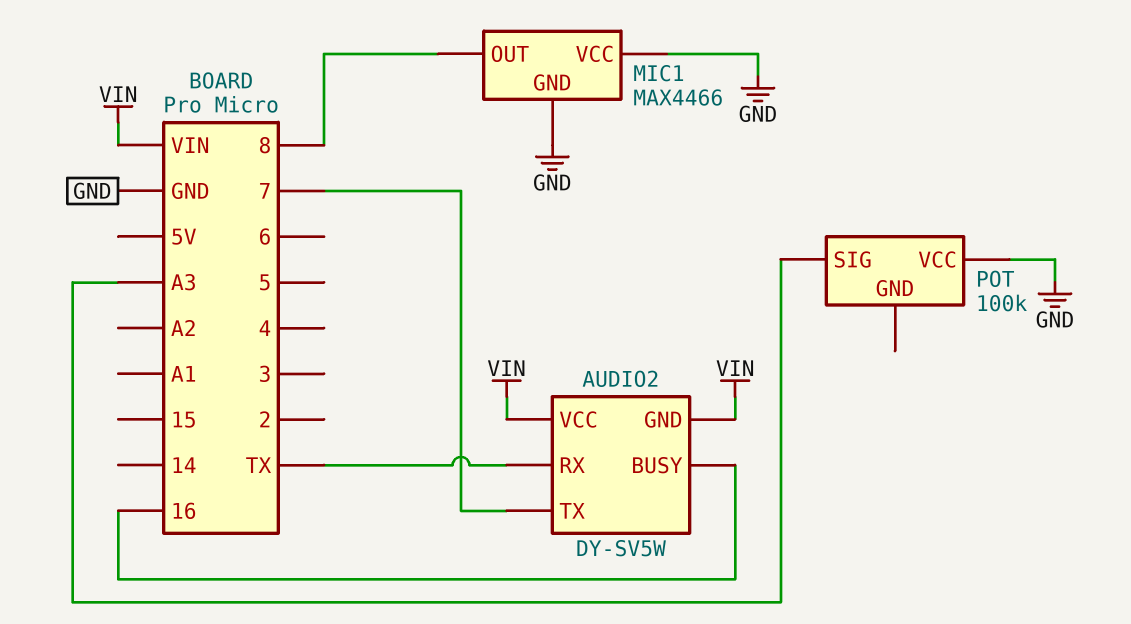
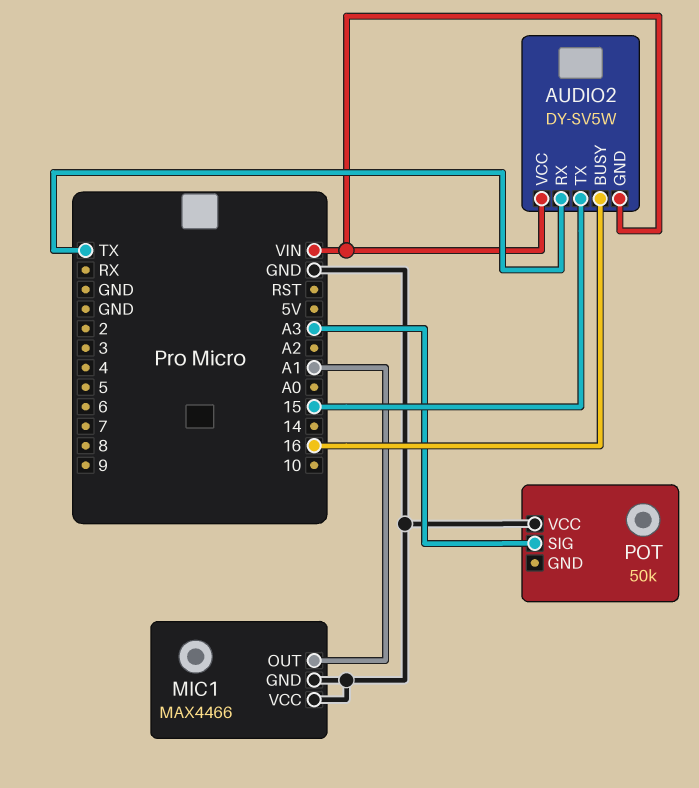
AUDIO2 pin TX: 7 -> 15
MIC1 pin OUT: 8 -> A1
POT: 100k -> 50k

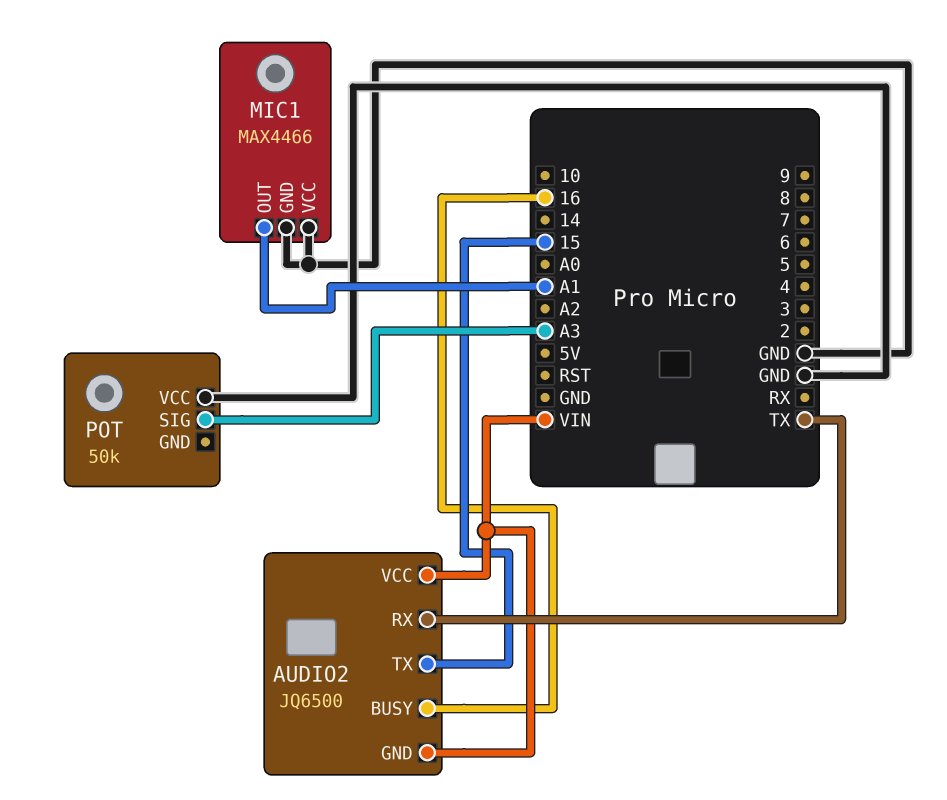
AUDIO2: DY-SV5W -> JQ6500

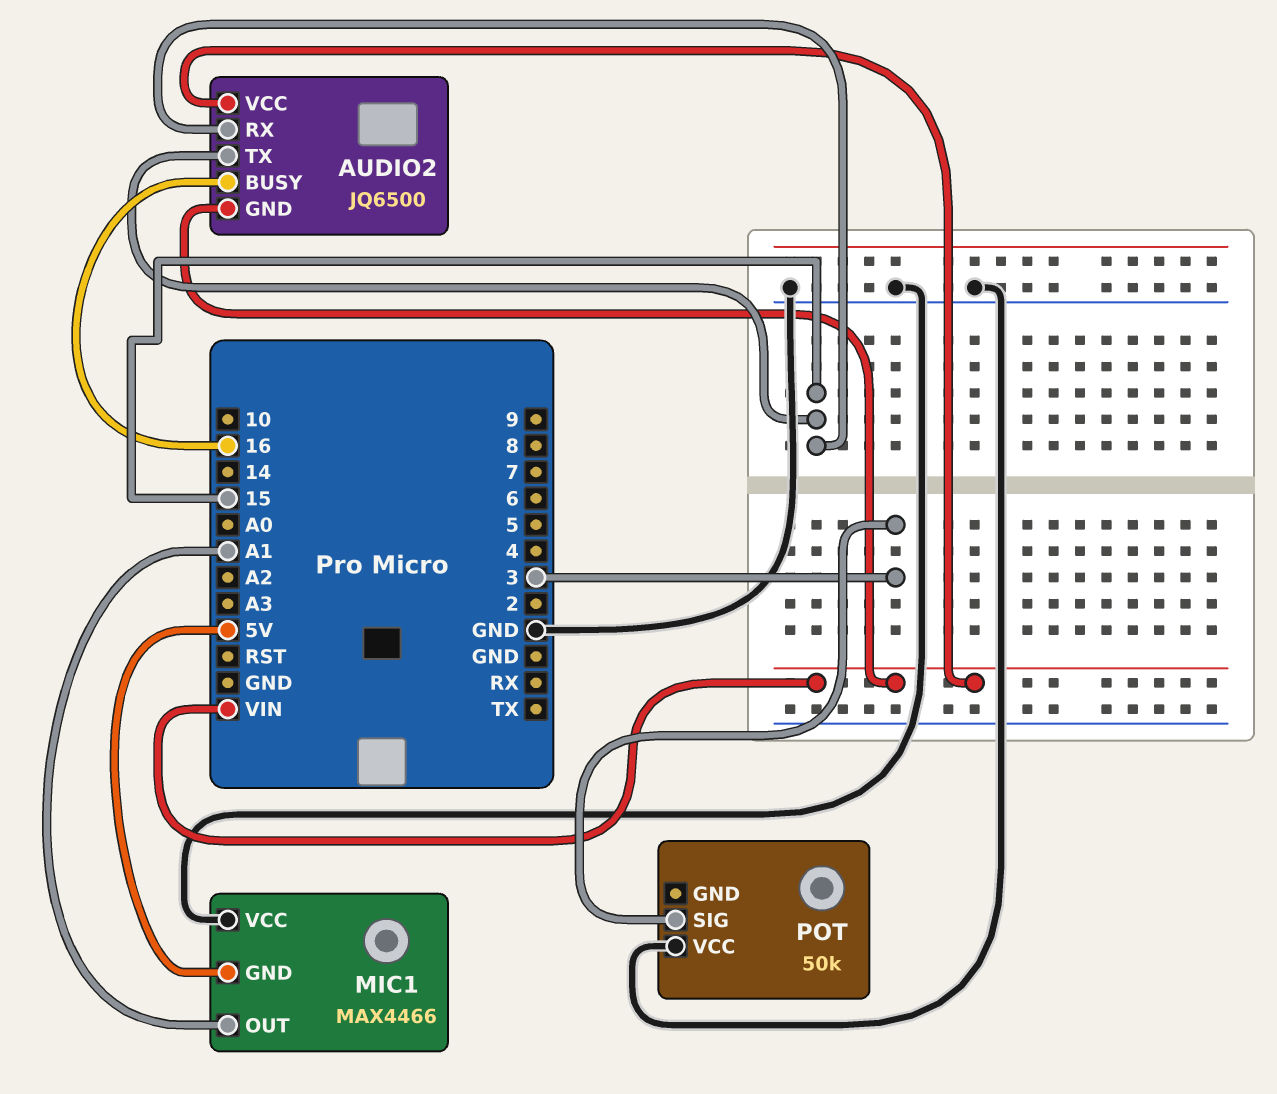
AUDIO2 pin RX: TX -> 15
MIC1 pin GND: GND -> 5V
POT pin SIG: A3 -> 3

